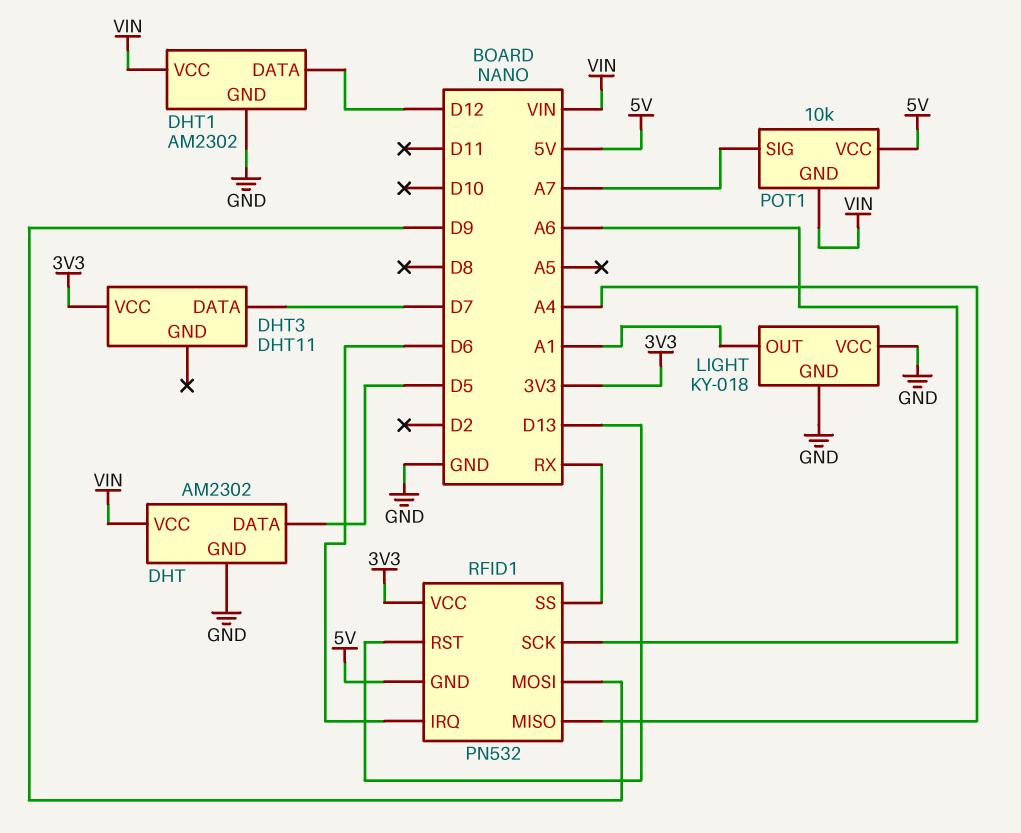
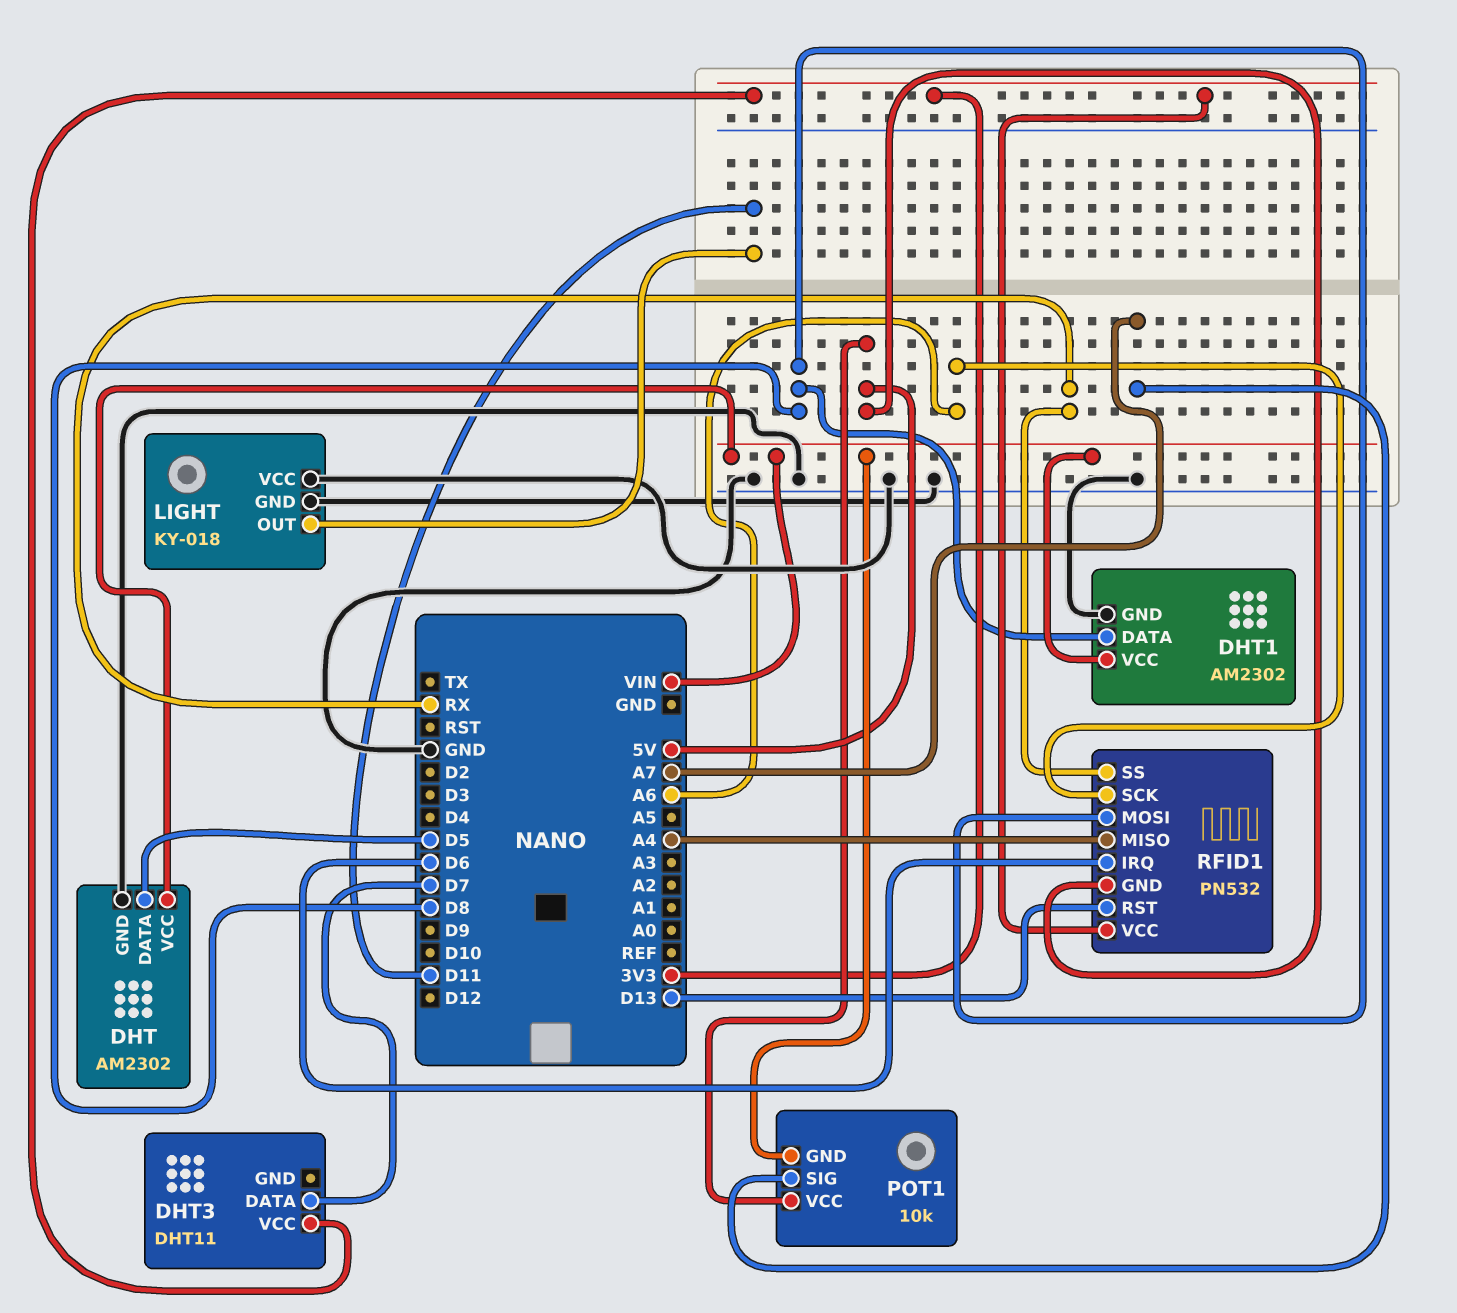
DHT1 pin DATA: D12 -> D8
LIGHT pin OUT: A1 -> D11
RFID1 pin MOSI: D9 -> D8

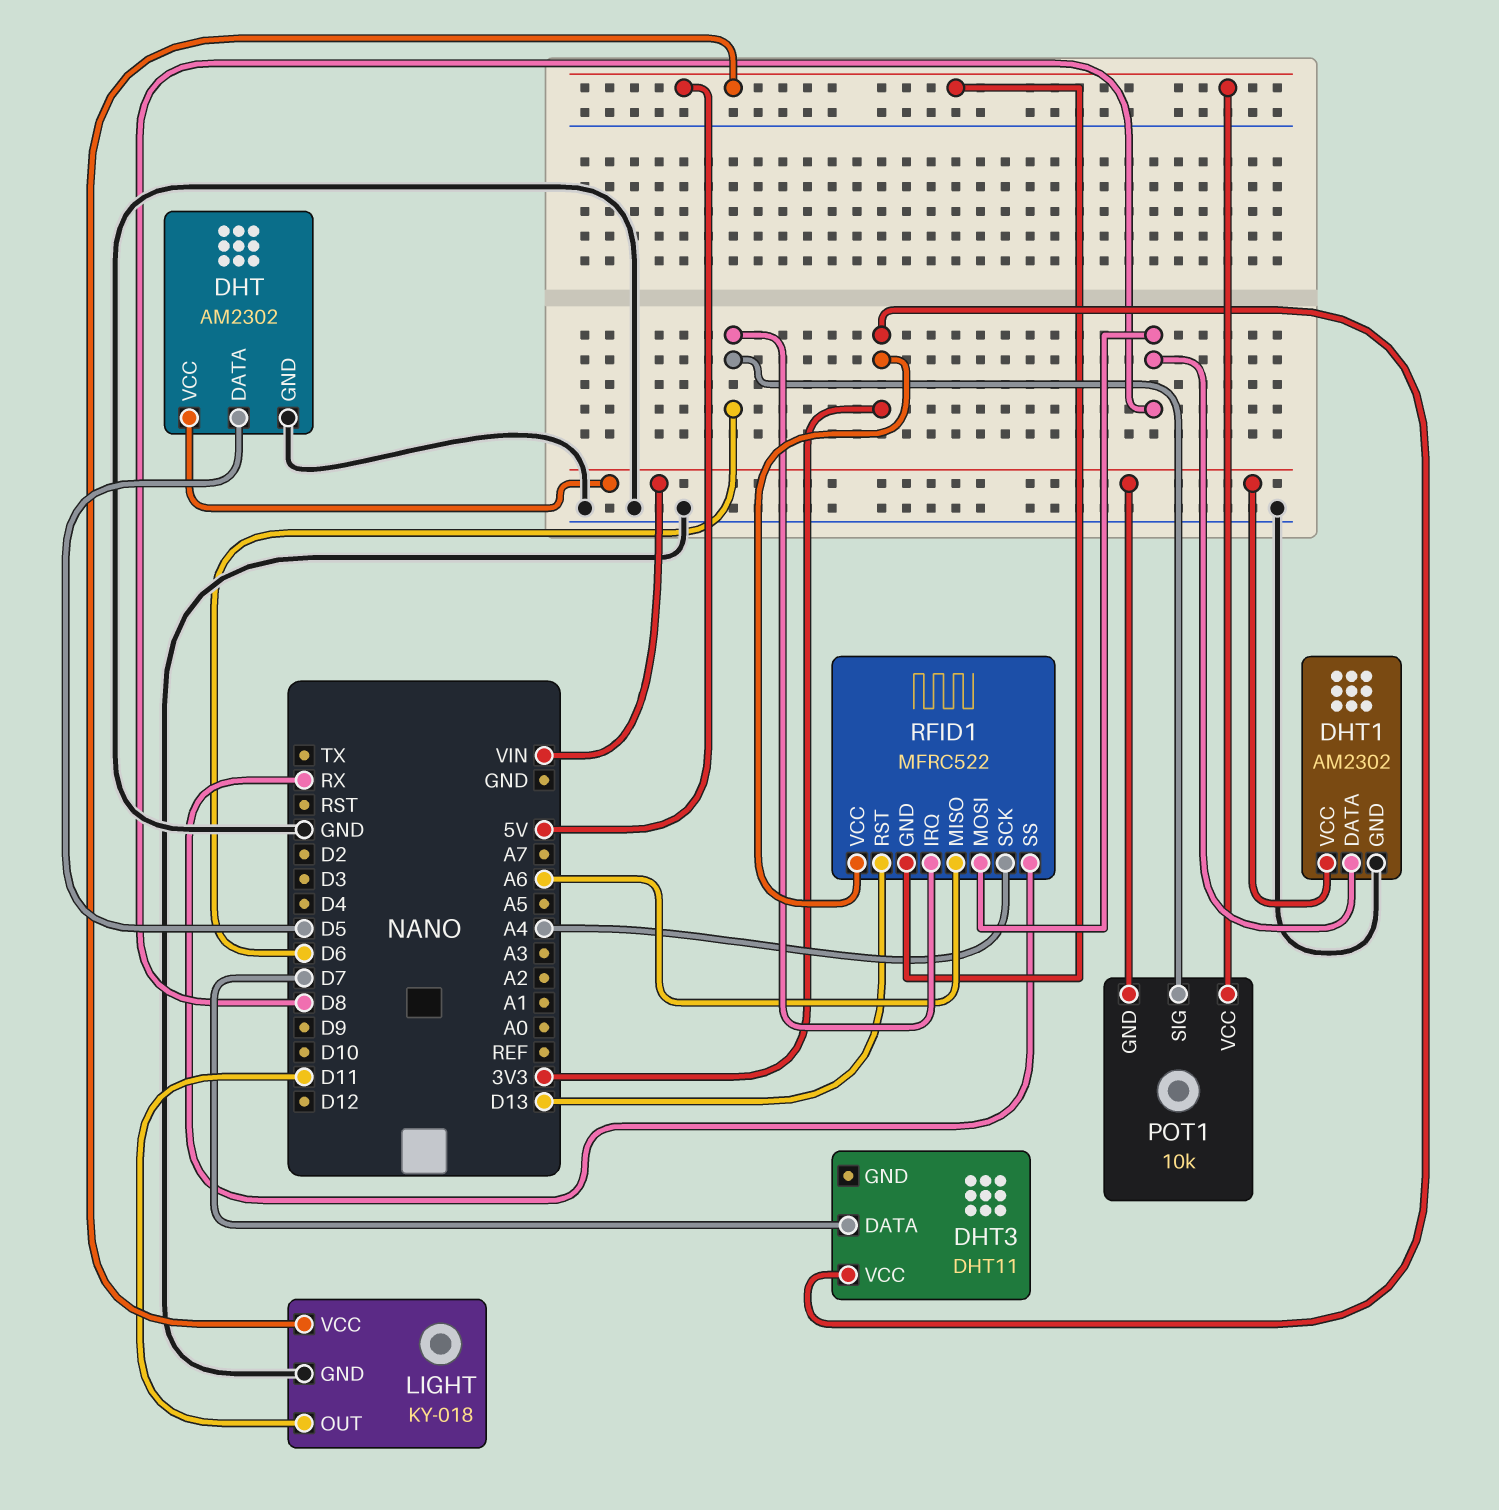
LIGHT pin VCC: GND -> 5V
POT1 pin SIG: A7 -> D6
RFID1: PN532 -> MFRC522
RFID1 pin MISO: A4 -> A6
RFID1 pin SCK: A6 -> A4

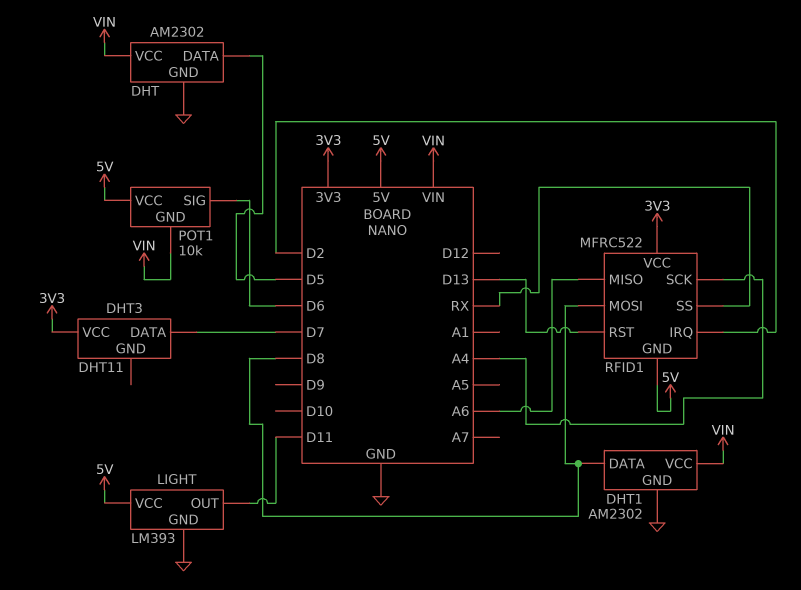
LIGHT: KY-018 -> LM393
RFID1 pin IRQ: D6 -> D2

